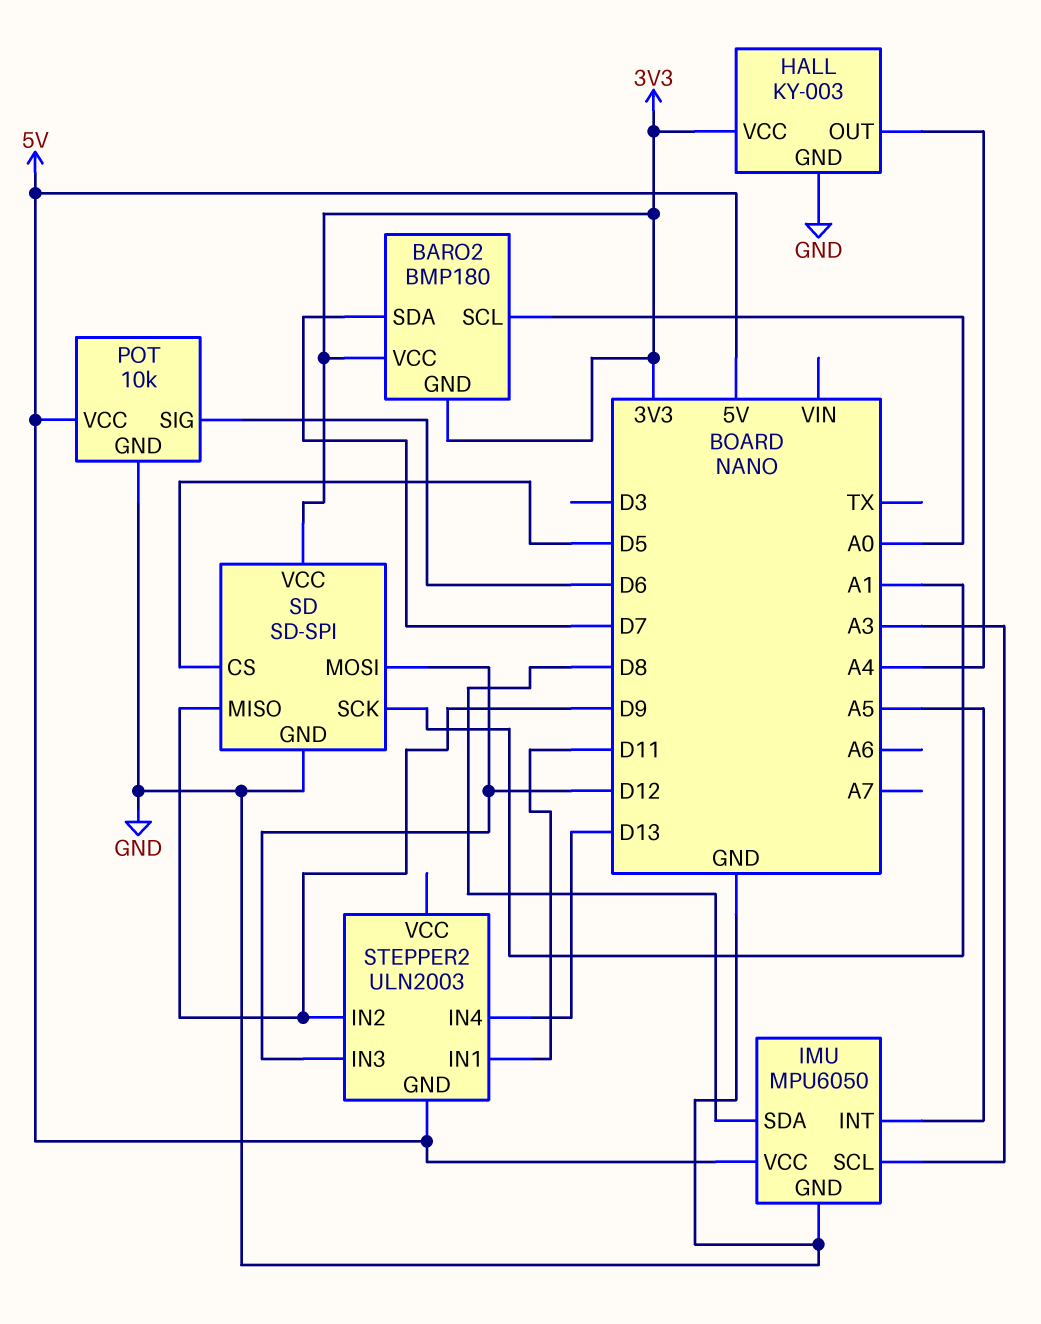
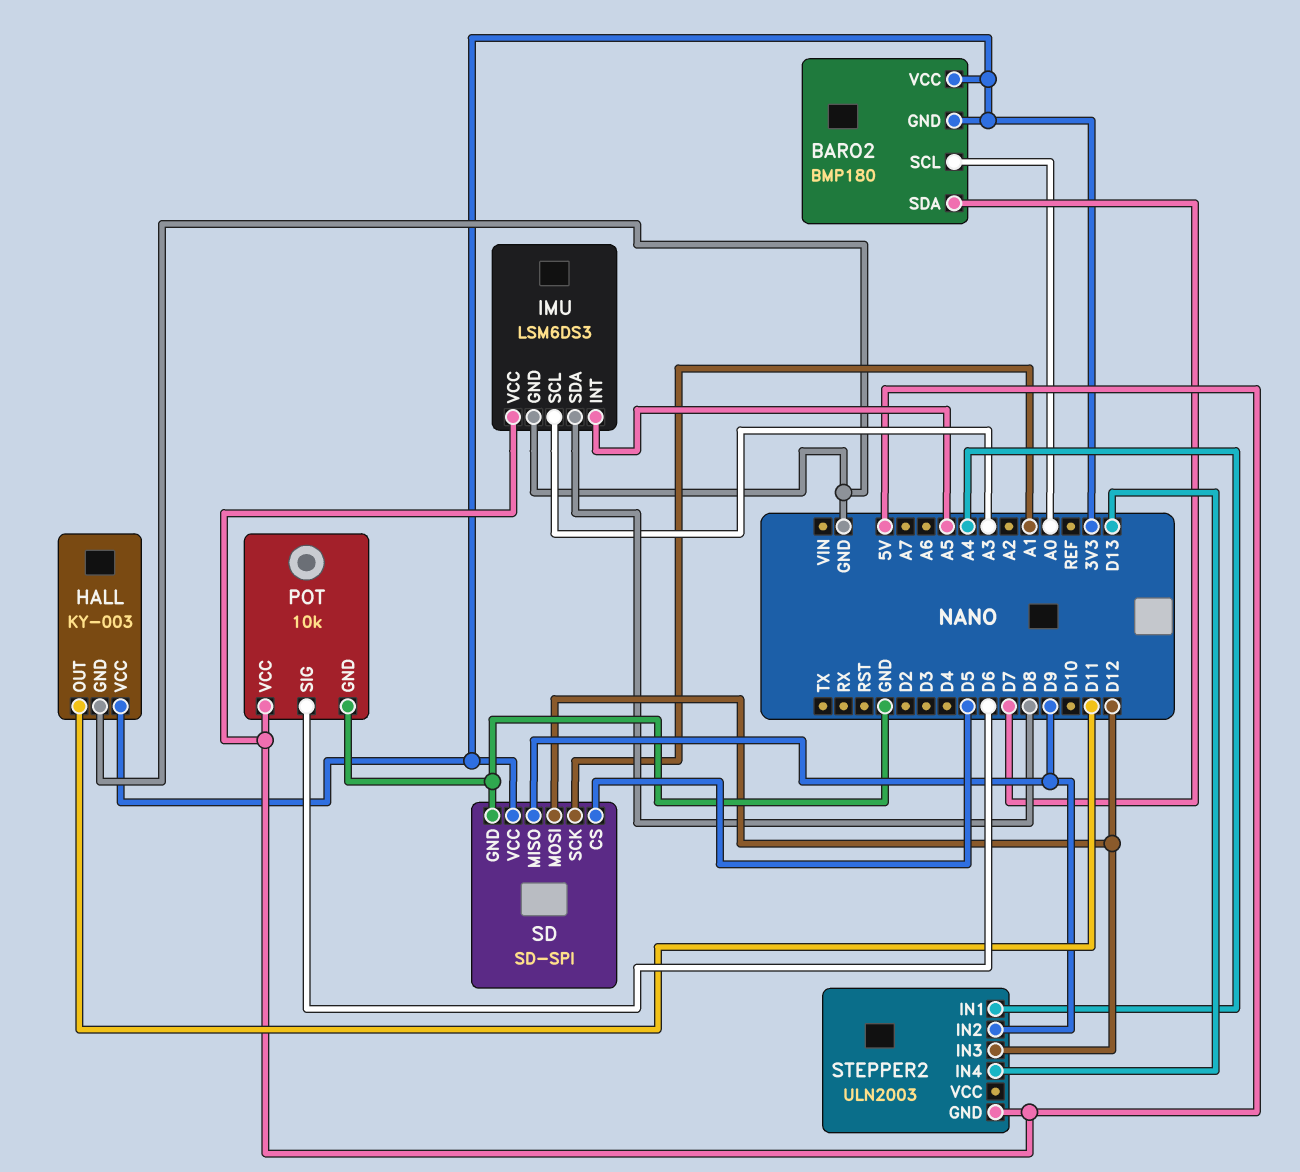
HALL pin OUT: A4 -> D11
IMU: MPU6050 -> LSM6DS3
STEPPER2 pin IN1: D11 -> A4

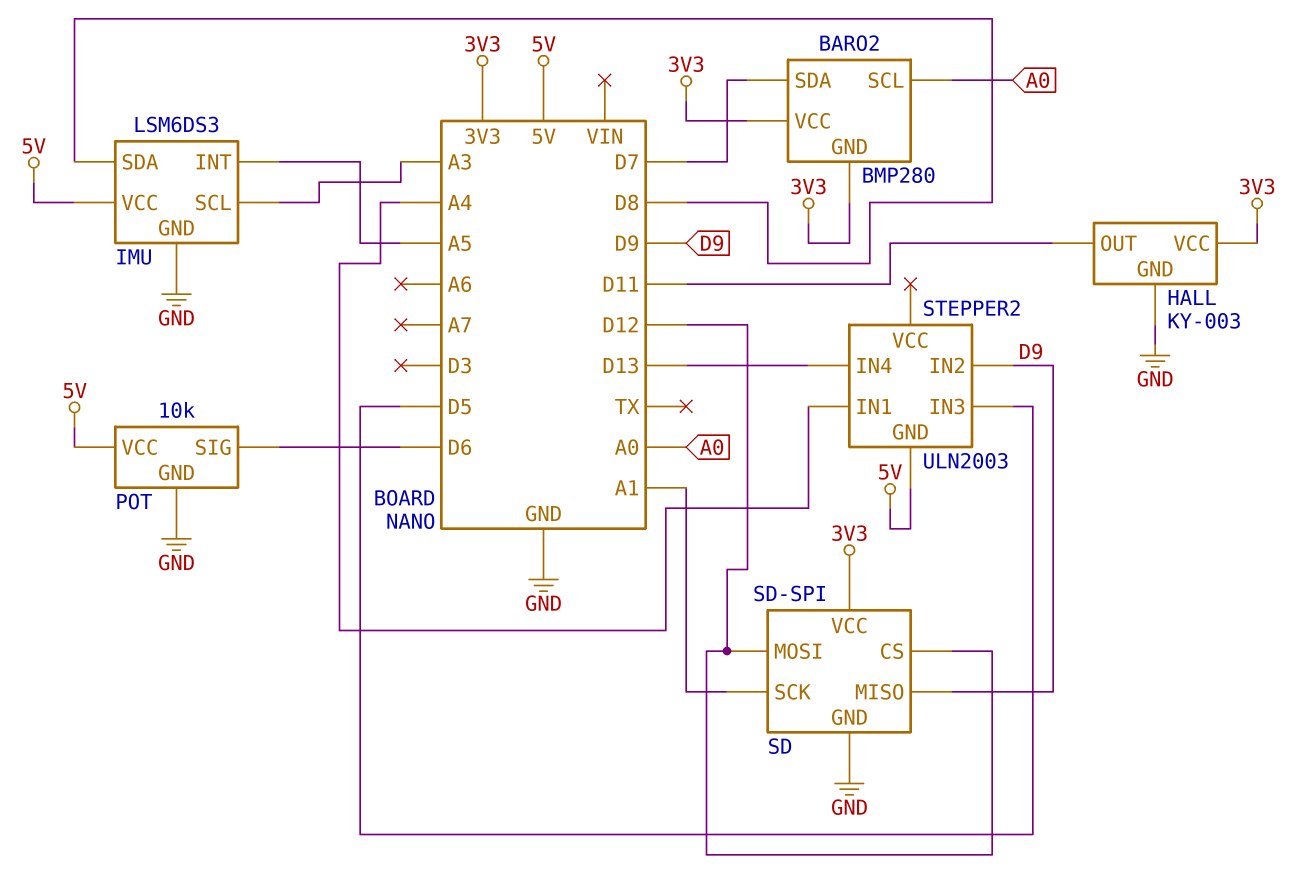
BARO2: BMP180 -> BMP280
SD pin CS: D5 -> D12
STEPPER2 pin IN3: D12 -> D5

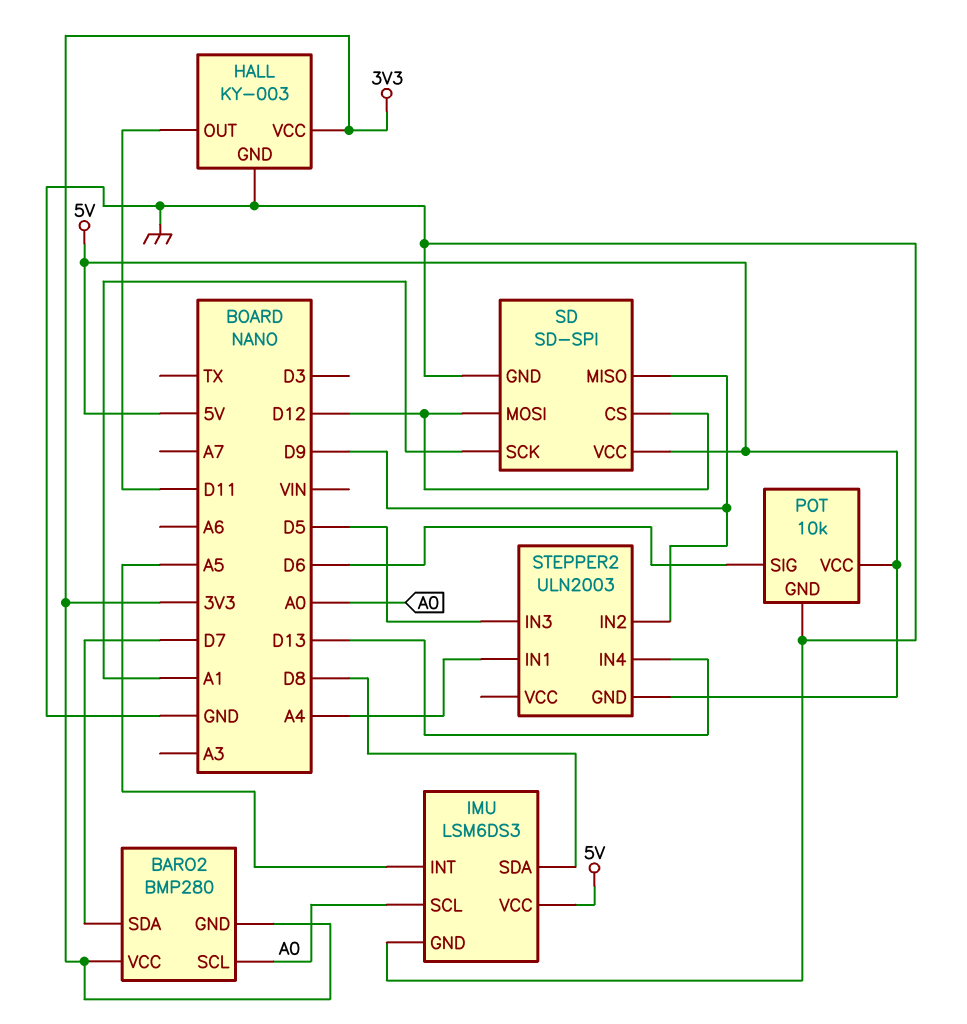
IMU pin SCL: A3 -> A0
SD pin VCC: 3V3 -> 5V

